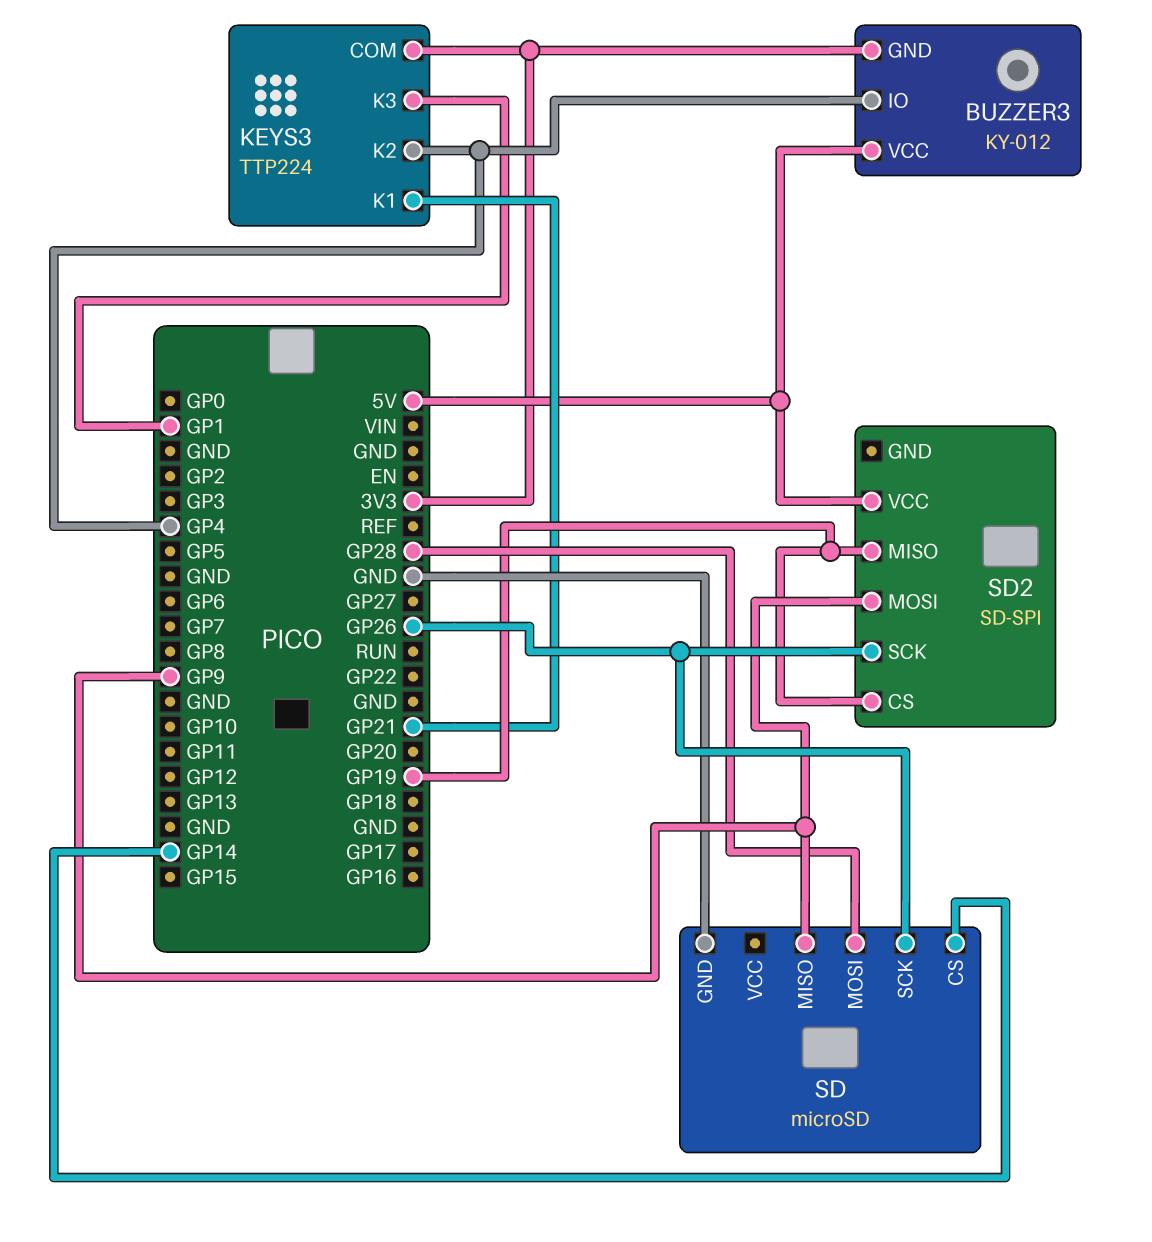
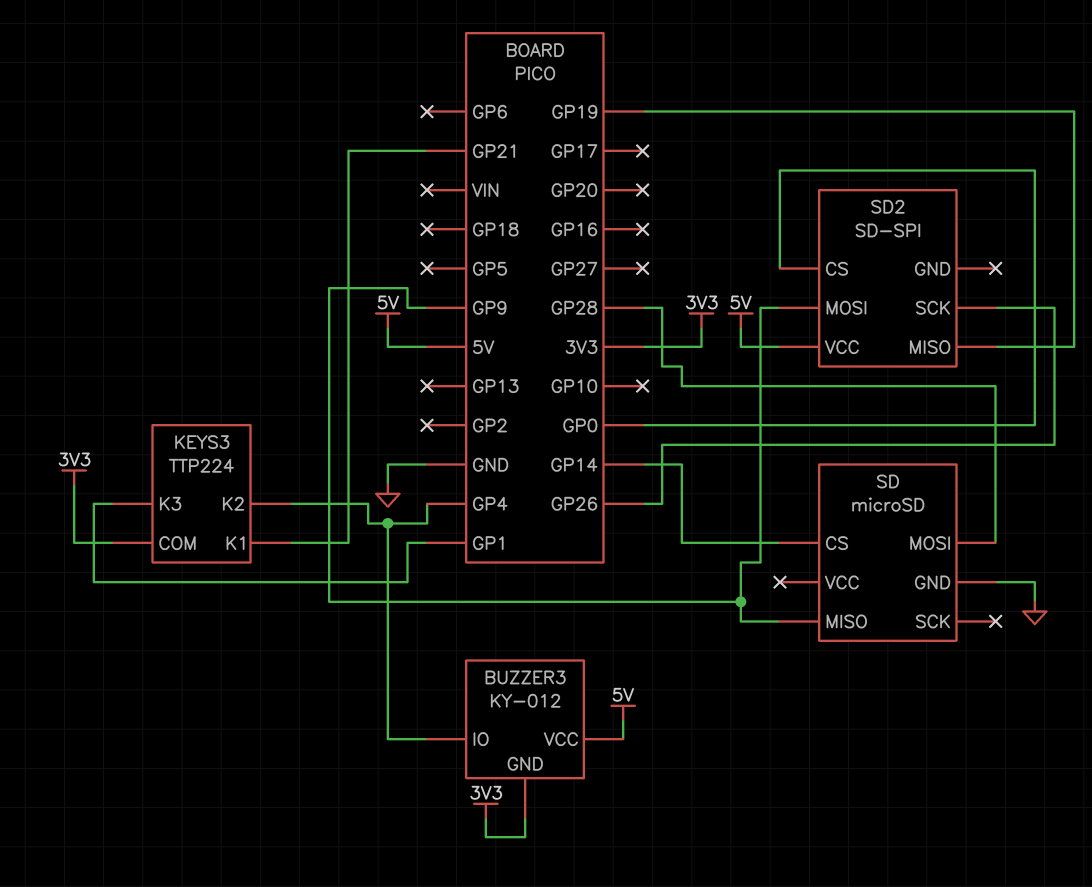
SD pin SCK: GP26 -> none
SD2 pin CS: GP19 -> GP0

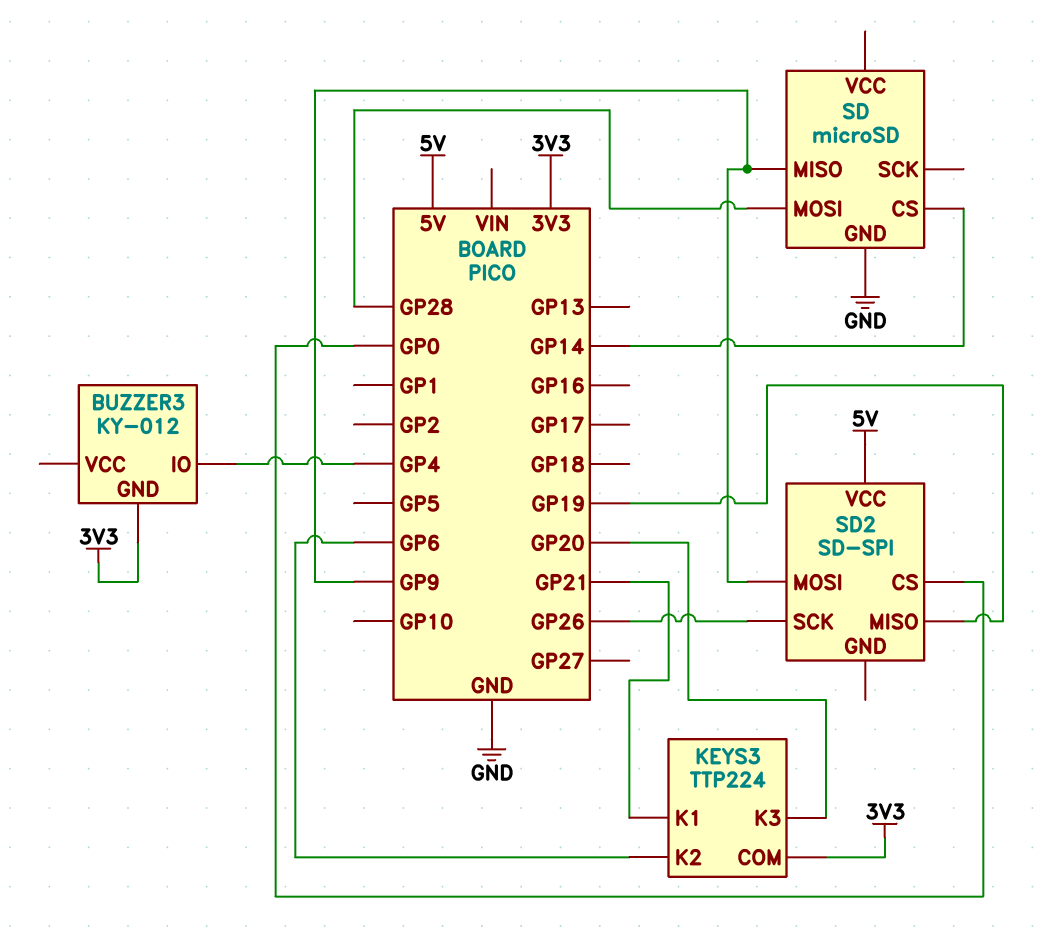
BUZZER3 pin VCC: 5V -> none
KEYS3 pin K2: GP4 -> GP6
KEYS3 pin K3: GP1 -> GP20

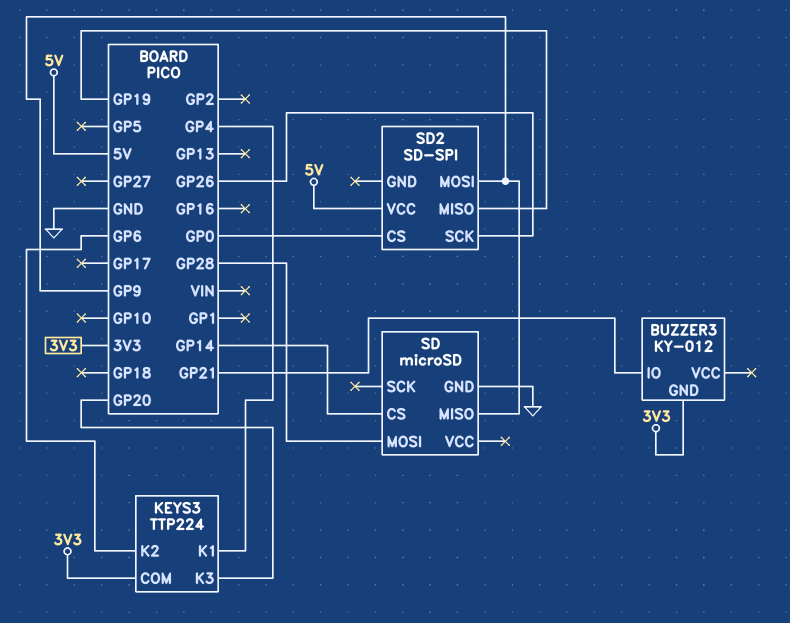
BUZZER3 pin IO: GP4 -> GP21
KEYS3 pin K1: GP21 -> GP4

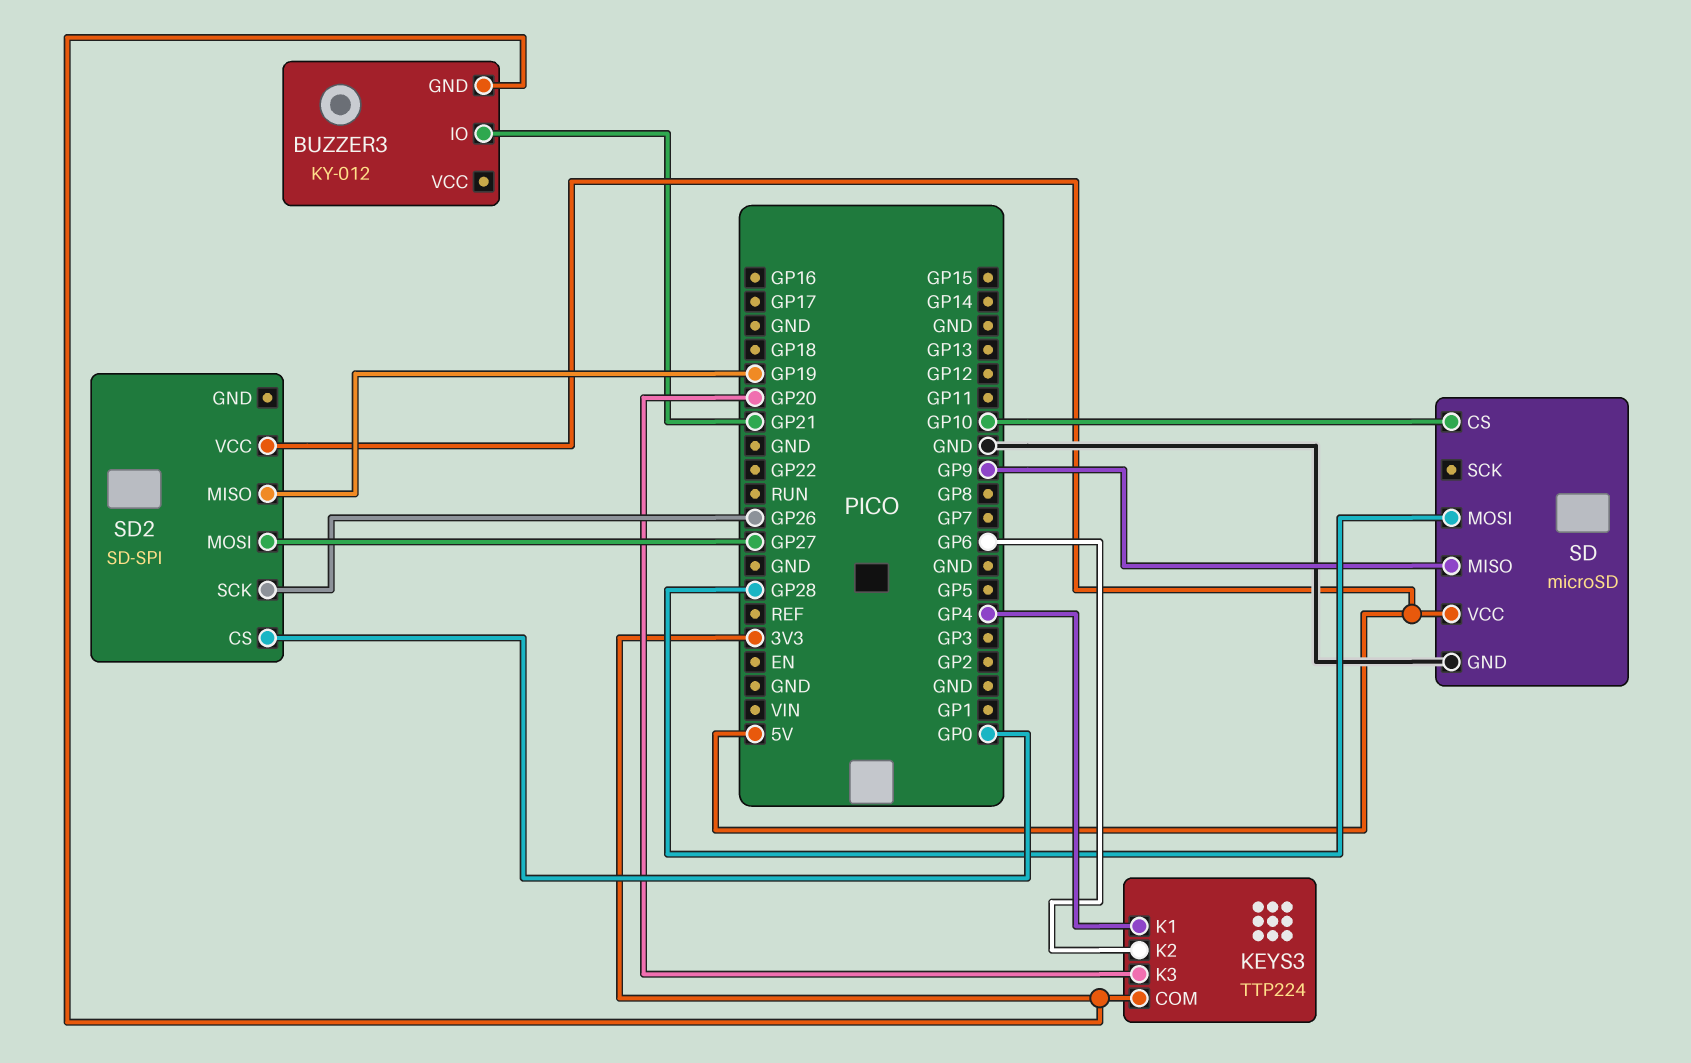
SD pin CS: GP14 -> GP10
SD pin VCC: none -> 5V
SD2 pin MOSI: GP9 -> GP27

